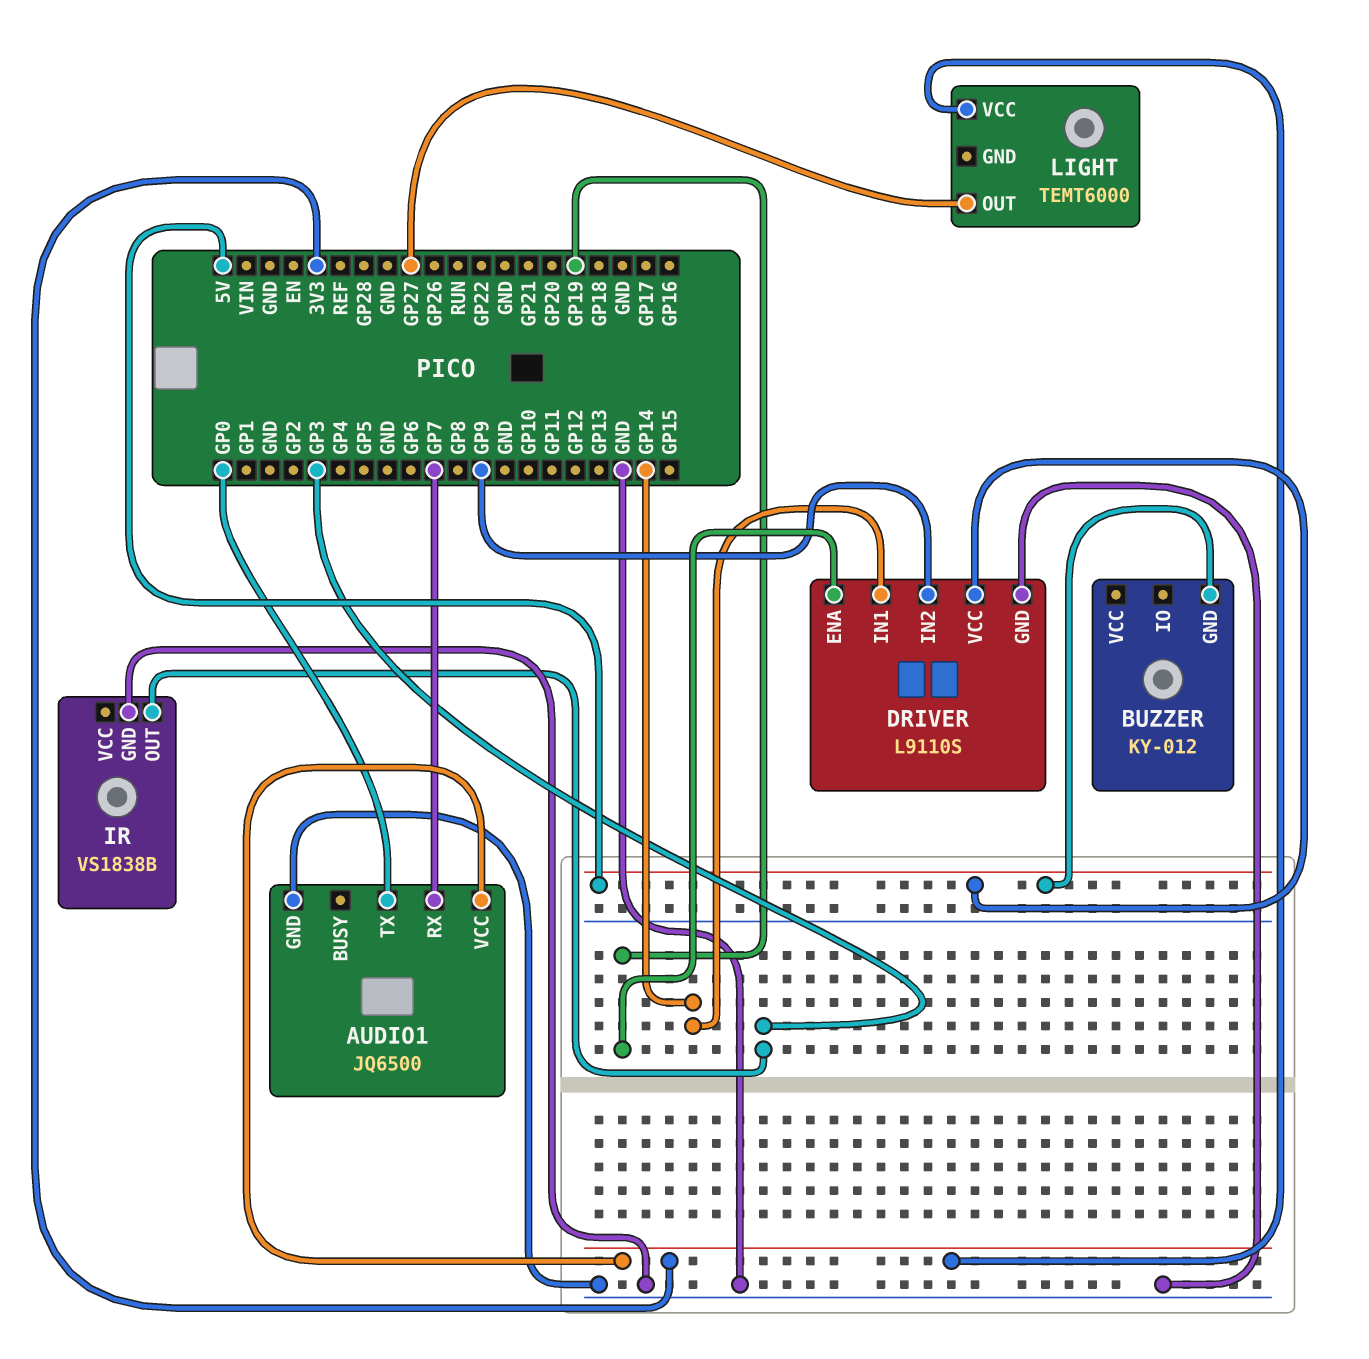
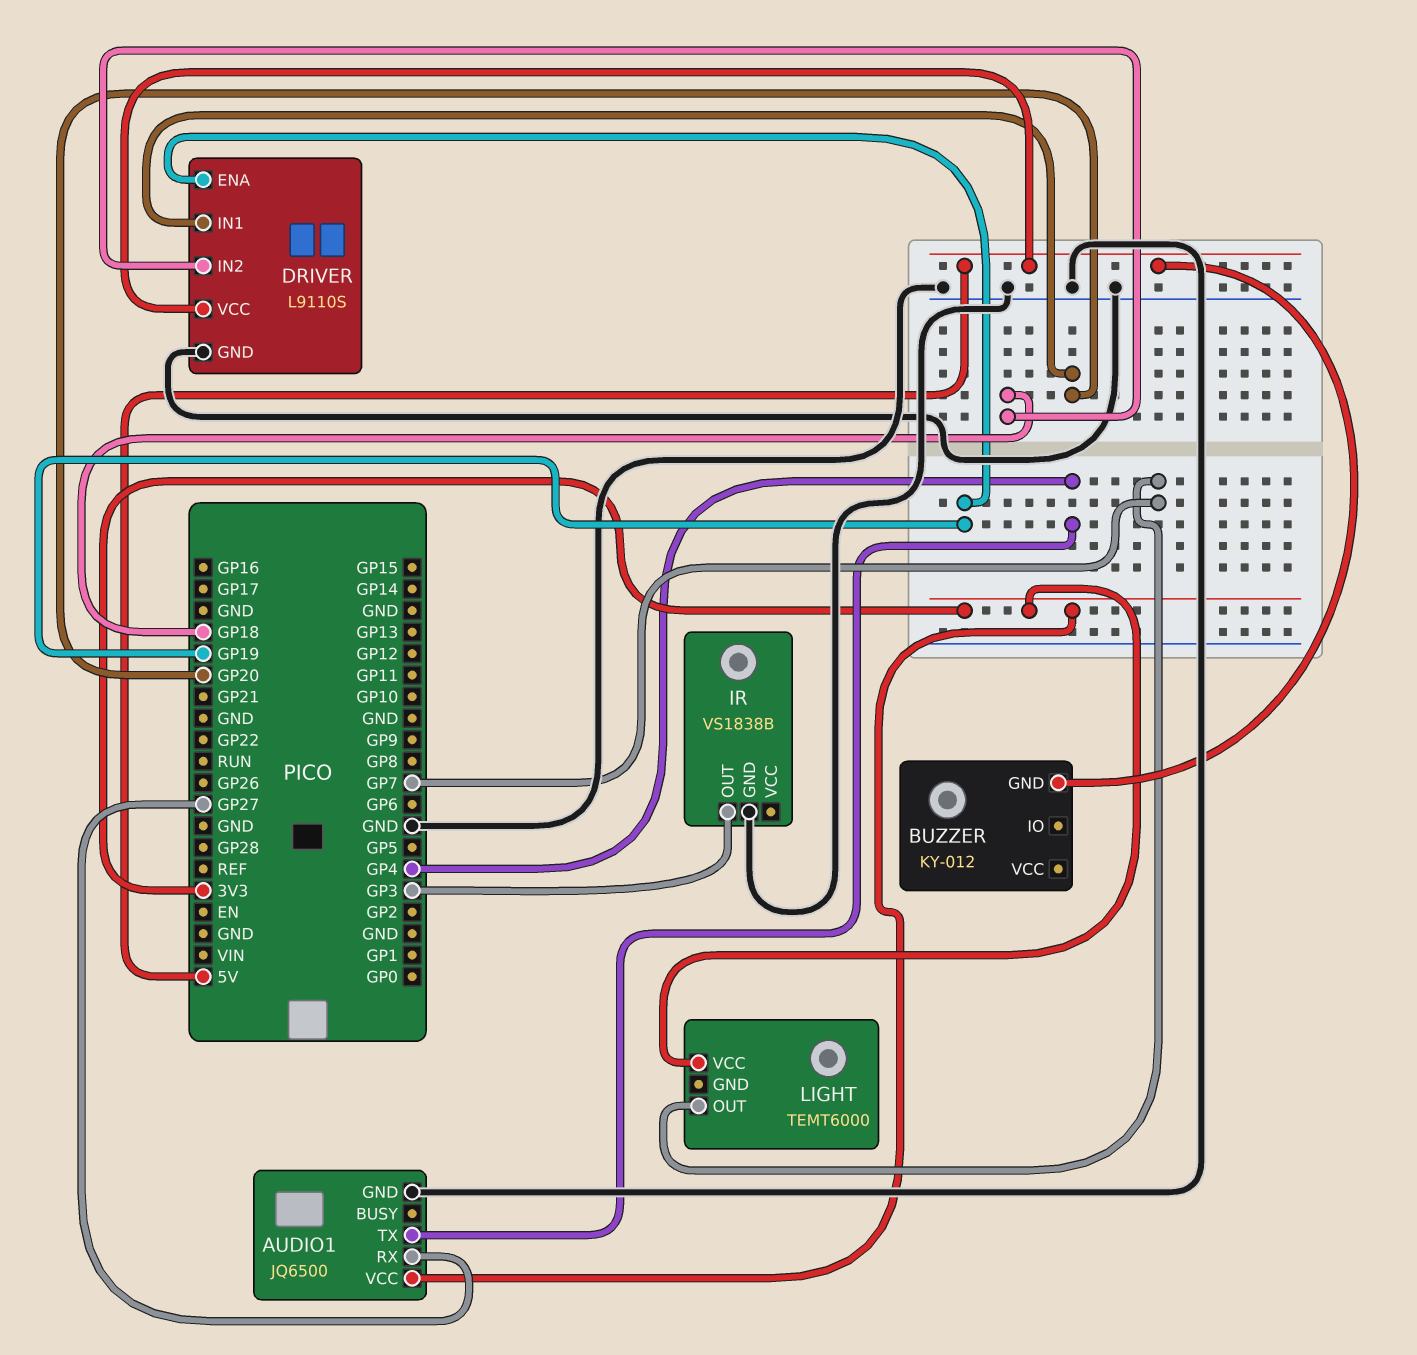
AUDIO1 pin RX: GP7 -> GP27
AUDIO1 pin TX: GP0 -> GP4
DRIVER pin IN1: GP14 -> GP20
DRIVER pin IN2: GP9 -> GP18
LIGHT pin OUT: GP27 -> GP7

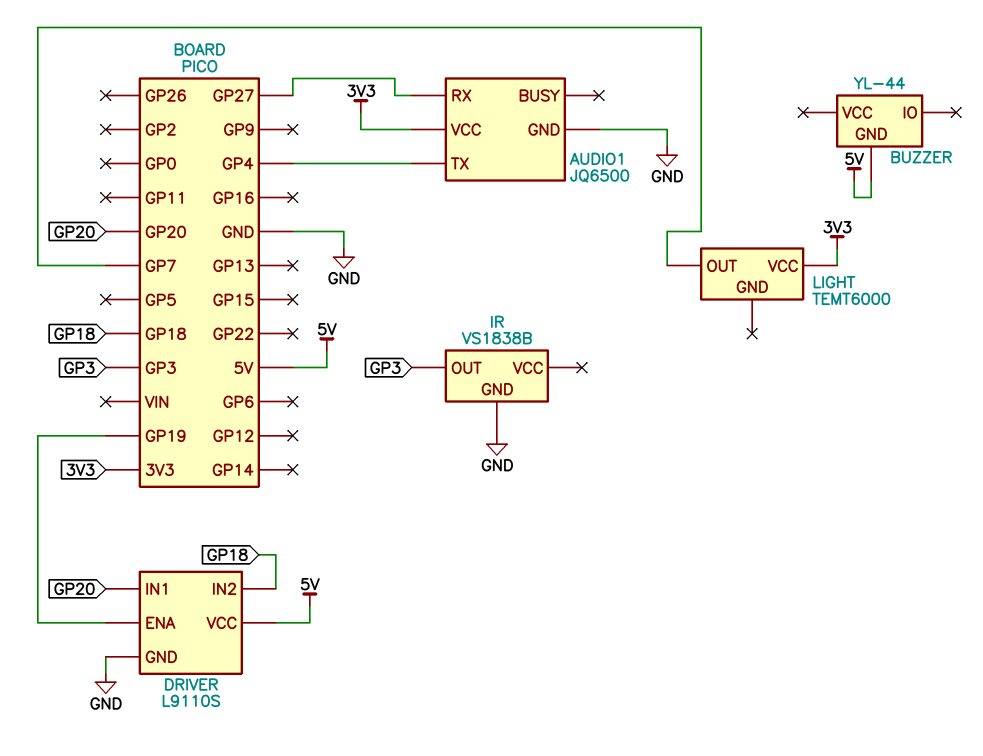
BUZZER: KY-012 -> YL-44

